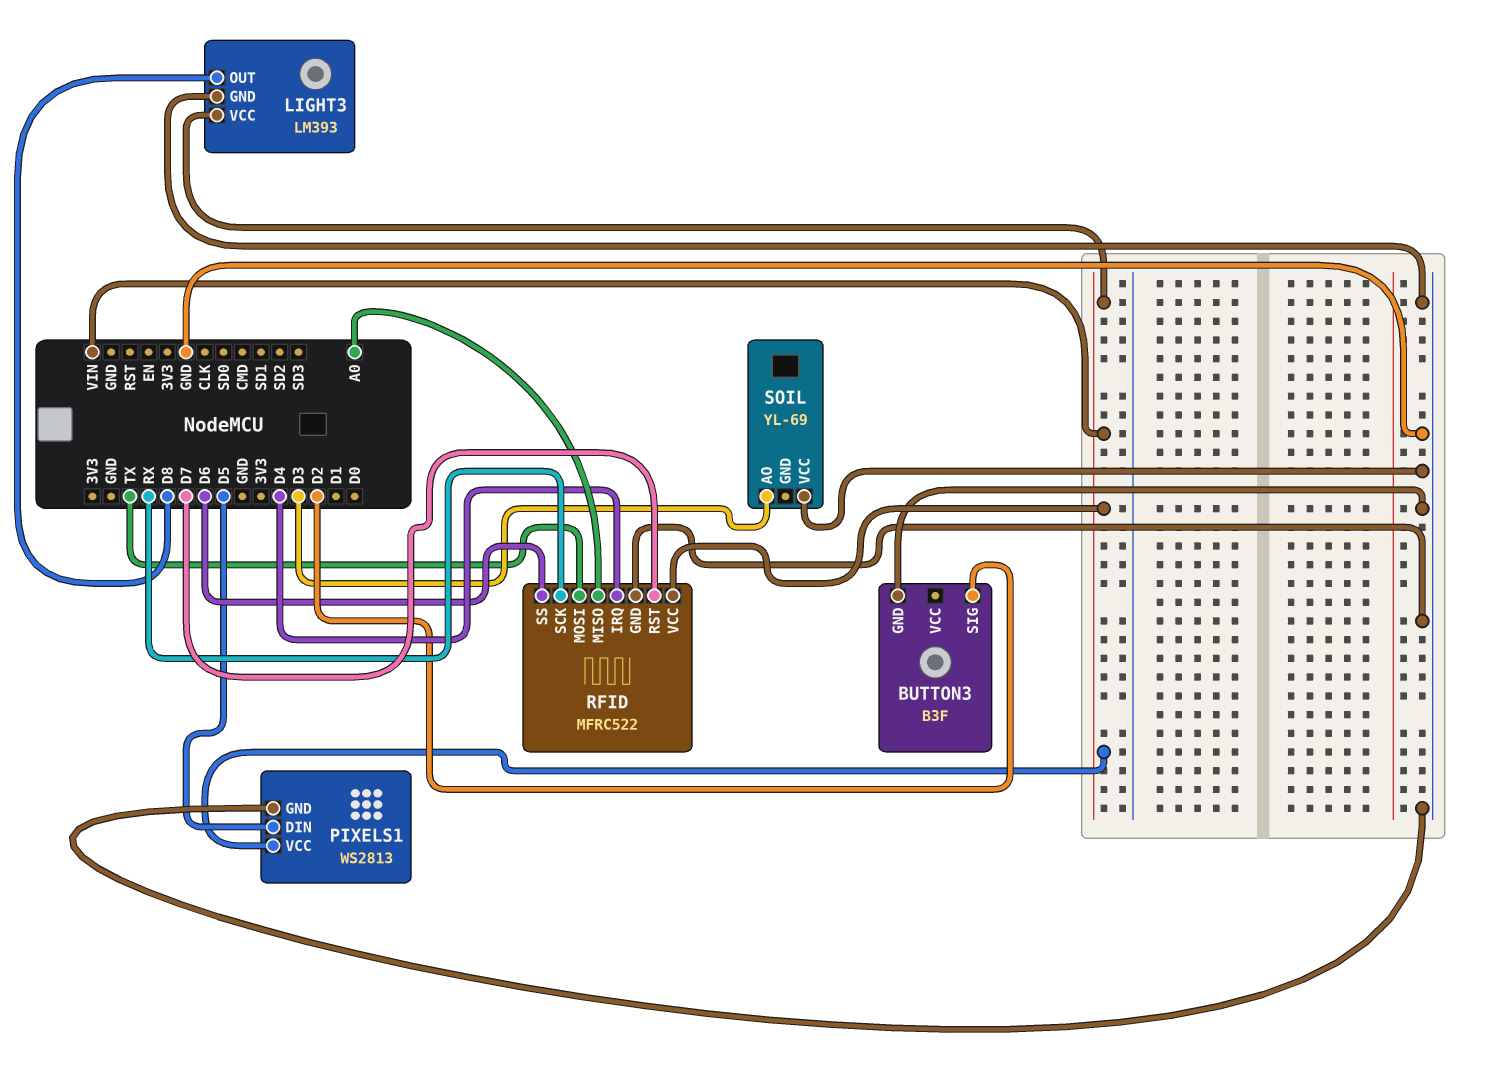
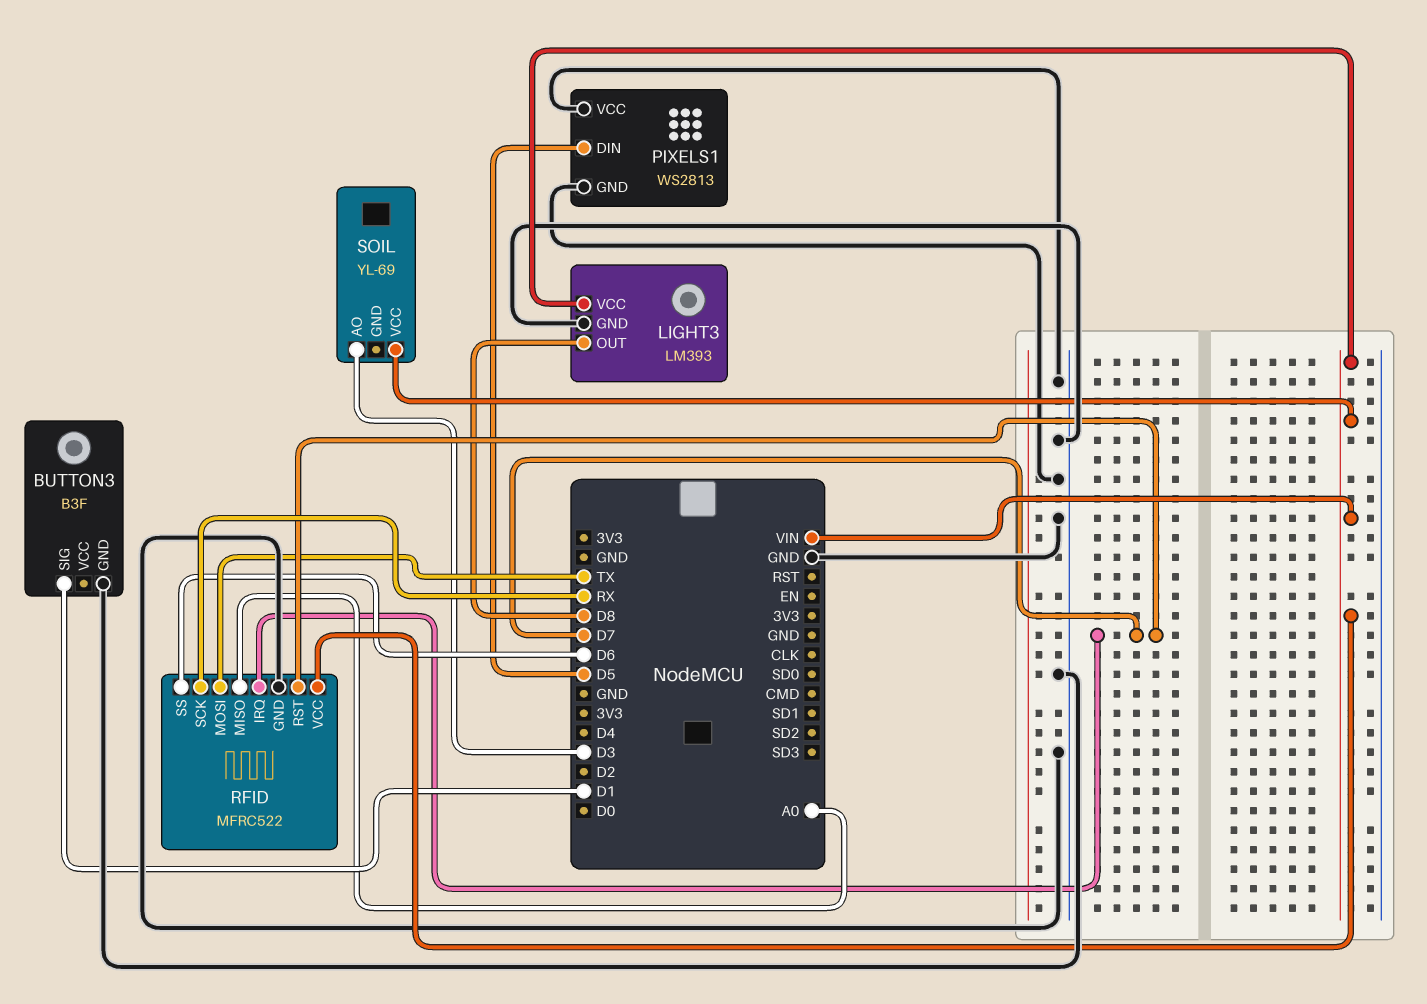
BUTTON3 pin SIG: D2 -> D1
PIXELS1 pin VCC: VIN -> GND
RFID pin IRQ: D4 -> D7
SOIL pin VCC: GND -> VIN

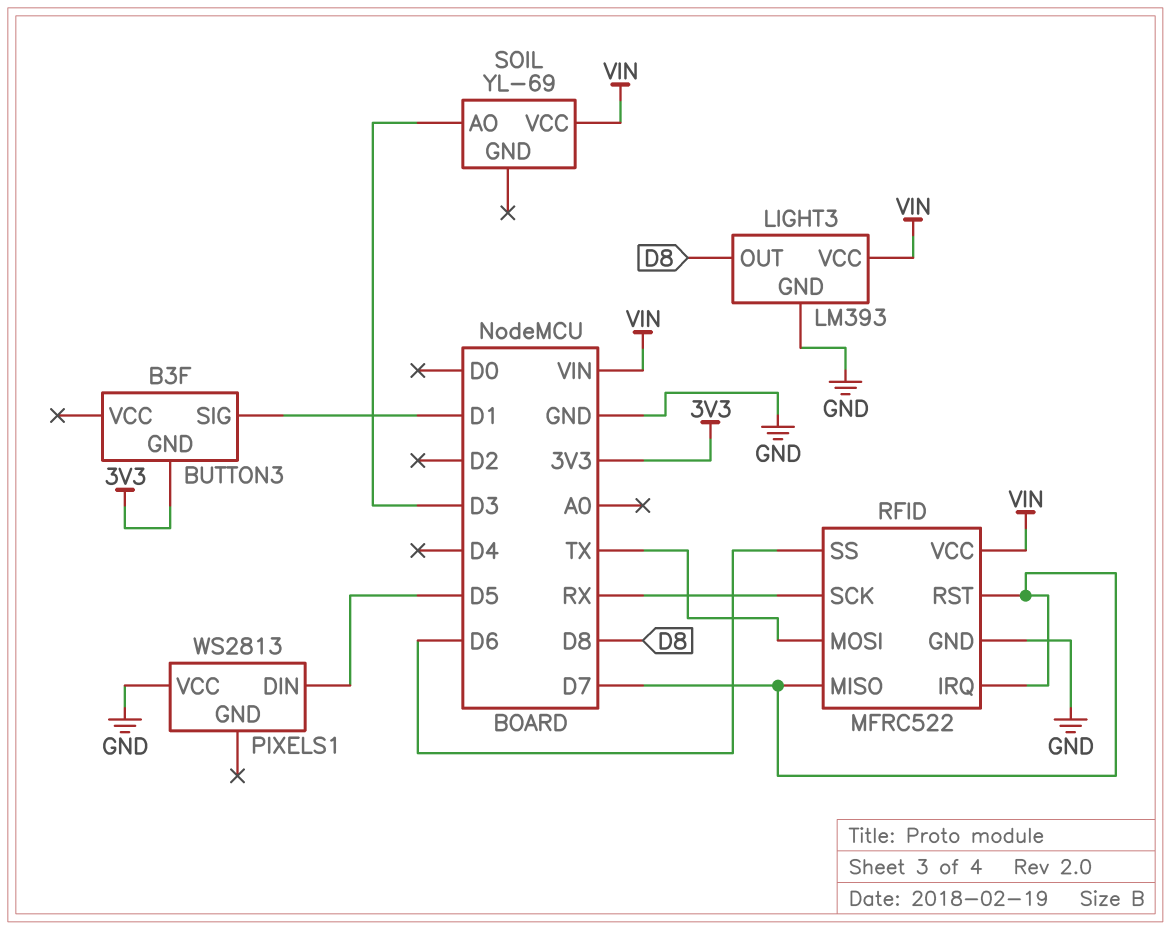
BUTTON3 pin GND: GND -> 3V3
PIXELS1 pin GND: GND -> none
RFID pin MISO: A0 -> D7

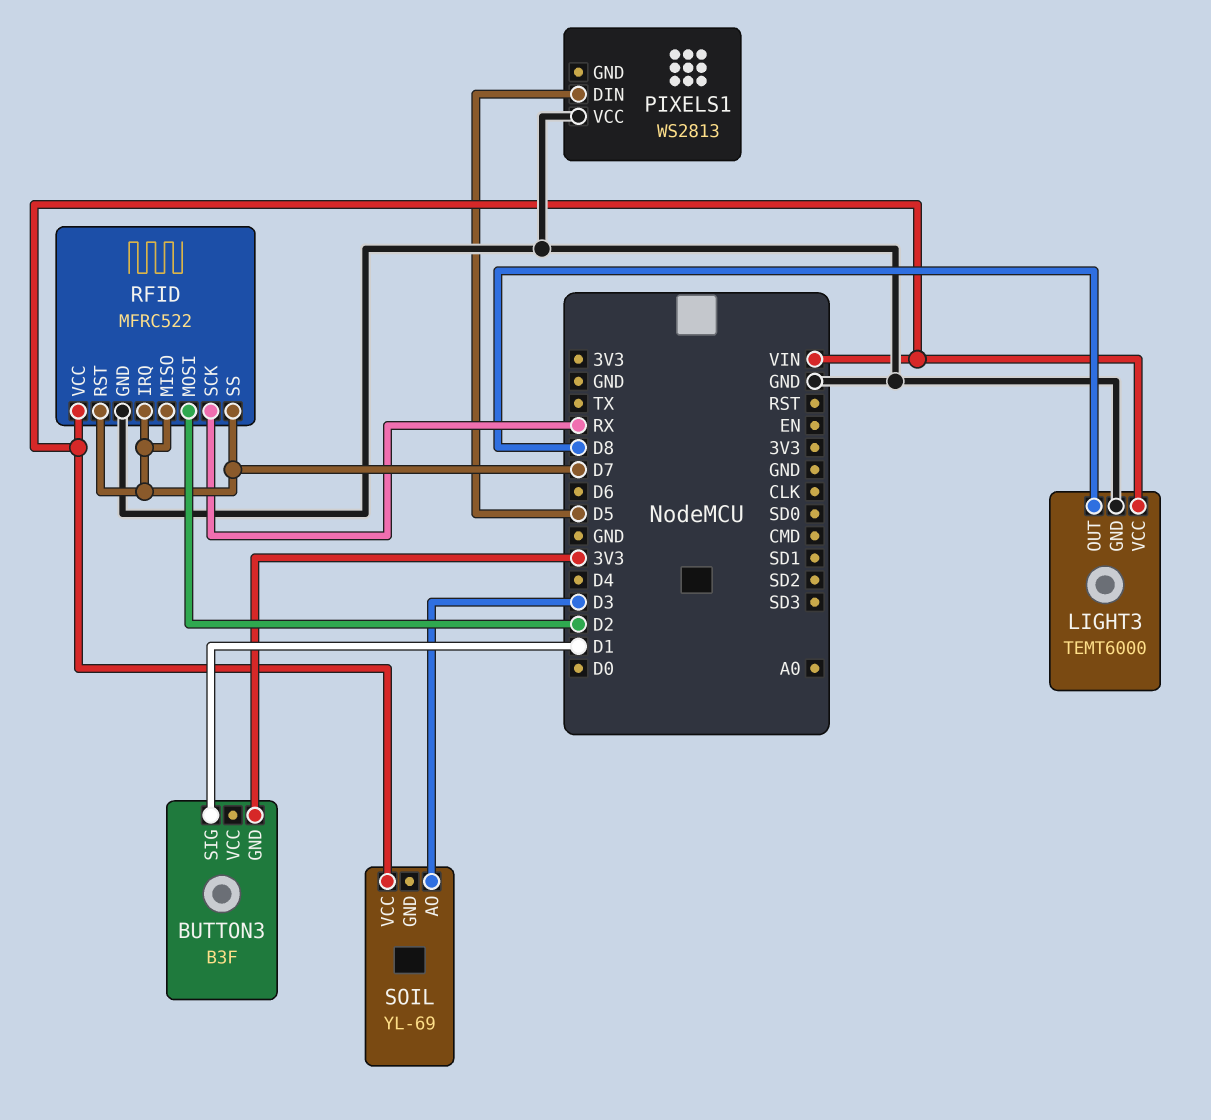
LIGHT3: LM393 -> TEMT6000
RFID pin MOSI: TX -> D2
RFID pin SS: D6 -> D7

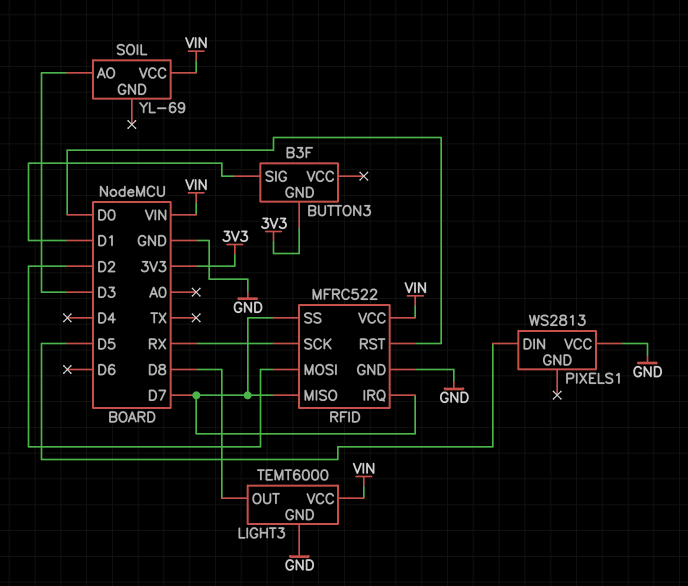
RFID pin RST: D7 -> D0

